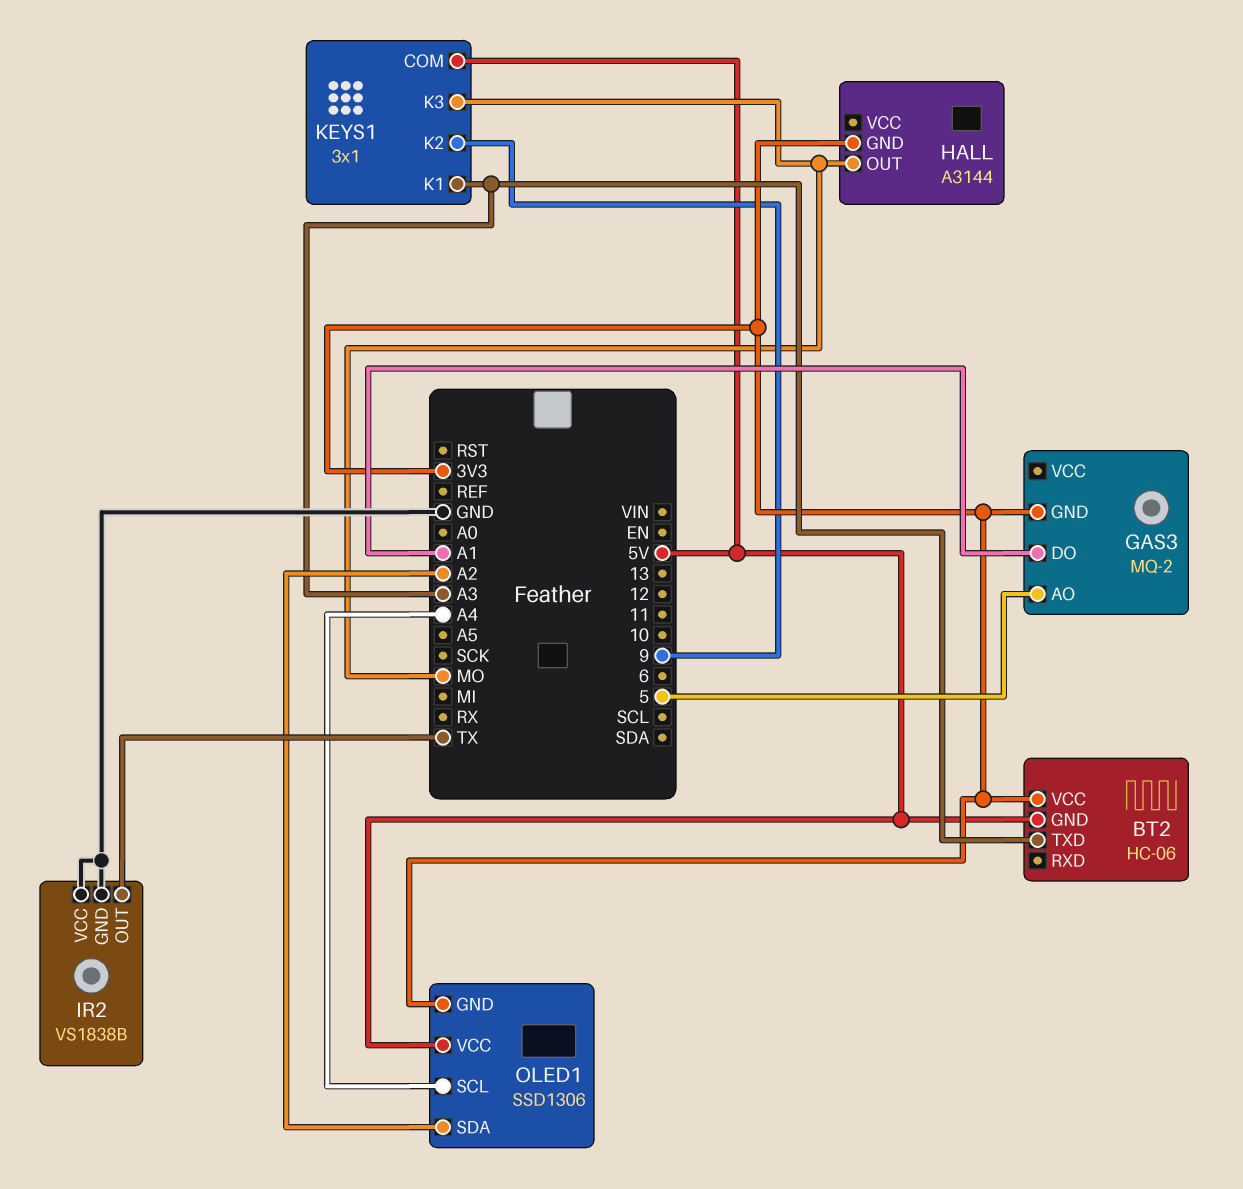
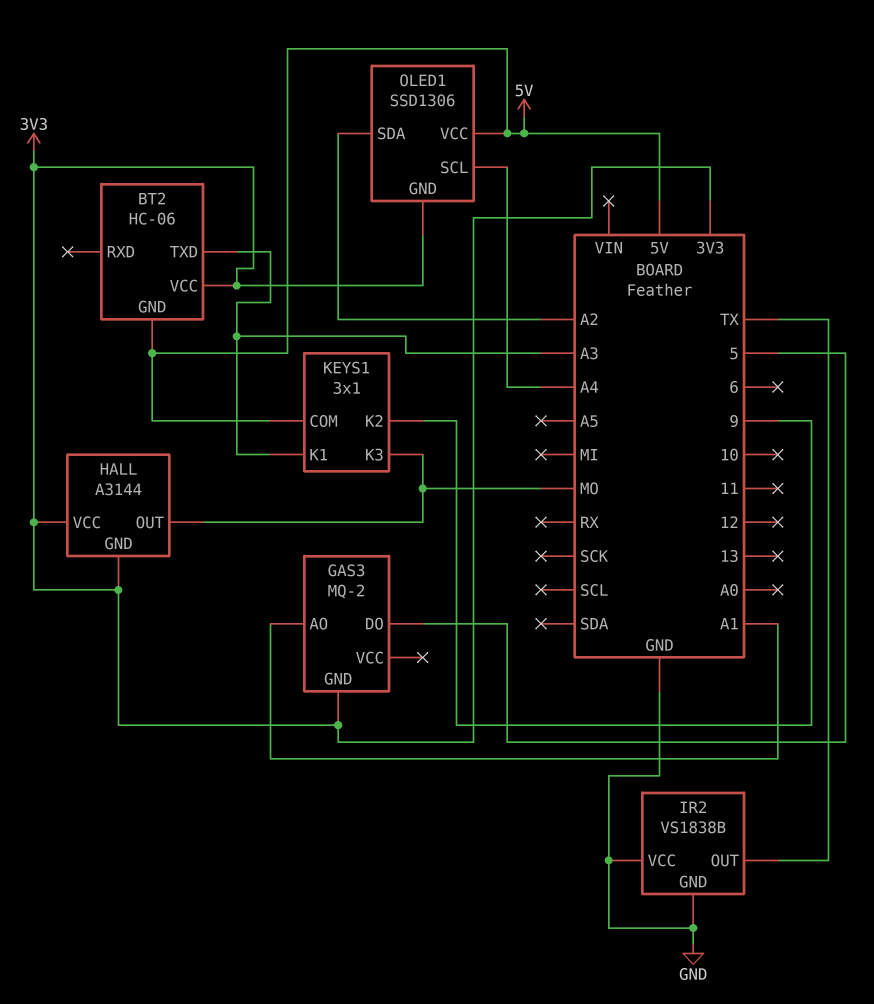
GAS3 pin AO: 5 -> A1
GAS3 pin DO: A1 -> 5
HALL pin VCC: none -> 3V3

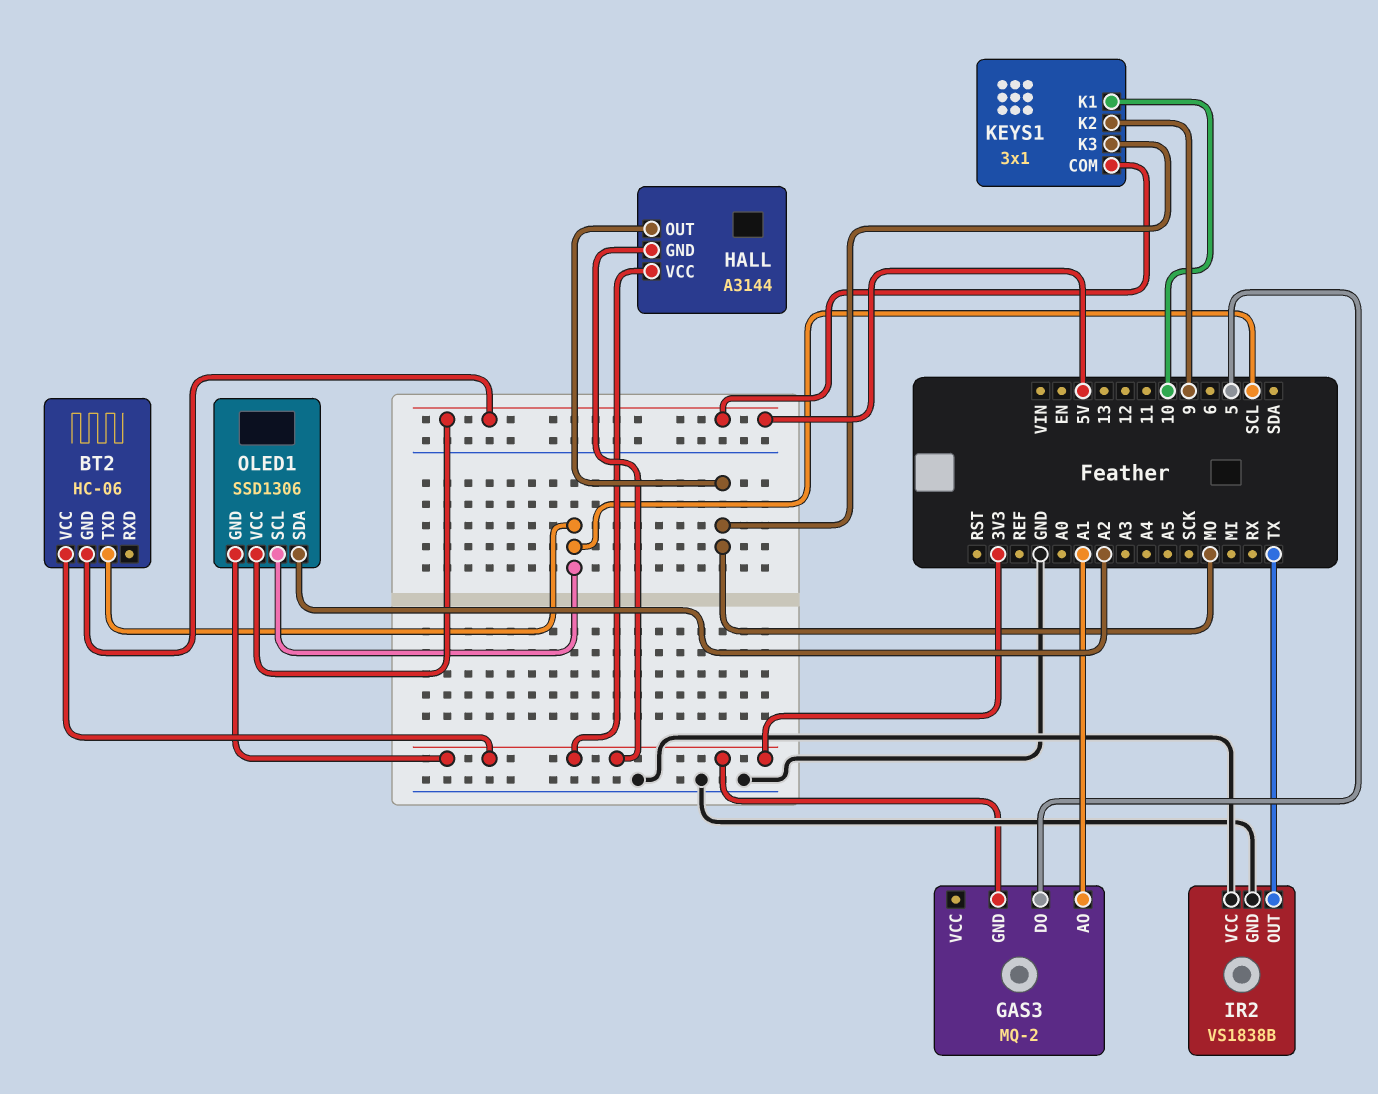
BT2 pin TXD: A3 -> SCL
KEYS1 pin K1: A3 -> 10
OLED1 pin SCL: A4 -> SCL

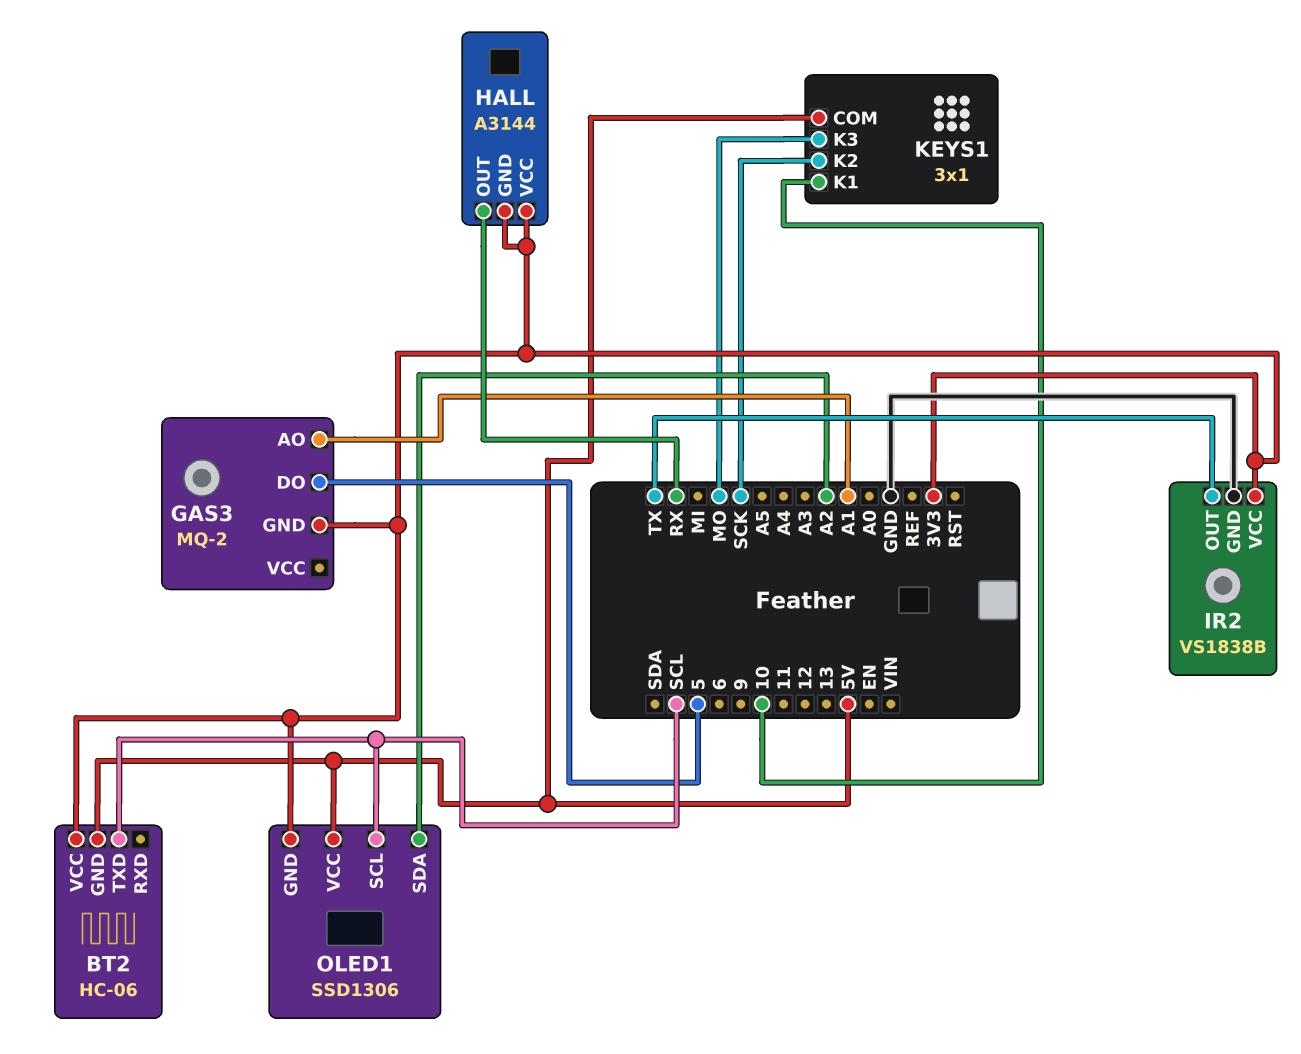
HALL pin OUT: MO -> RX
IR2 pin VCC: GND -> 3V3
KEYS1 pin K2: 9 -> SCK

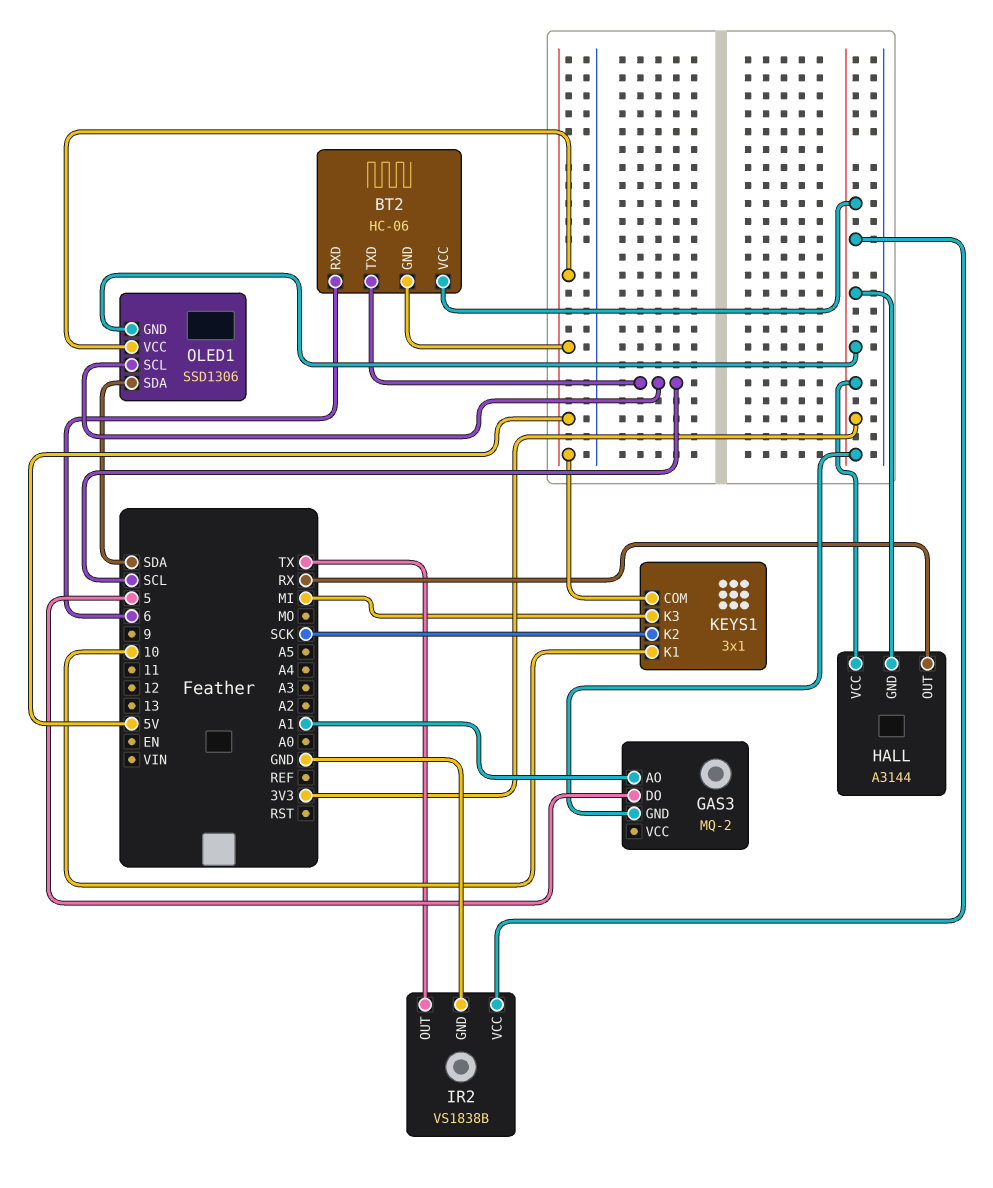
BT2 pin RXD: none -> 6
KEYS1 pin K3: MO -> MI
OLED1 pin SDA: A2 -> SDA

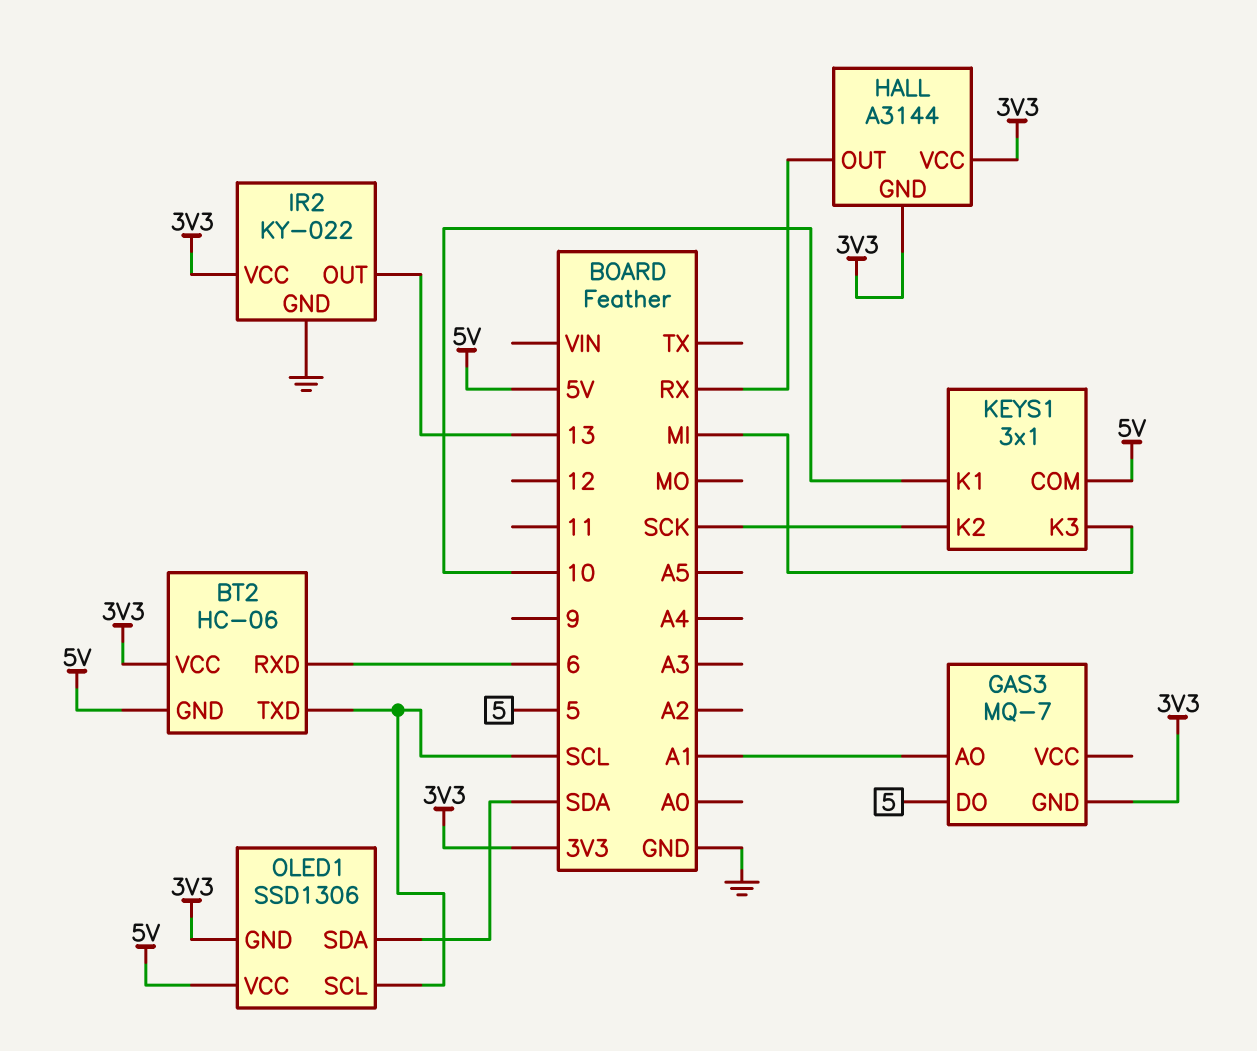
GAS3: MQ-2 -> MQ-7
IR2: VS1838B -> KY-022
IR2 pin OUT: TX -> 13

